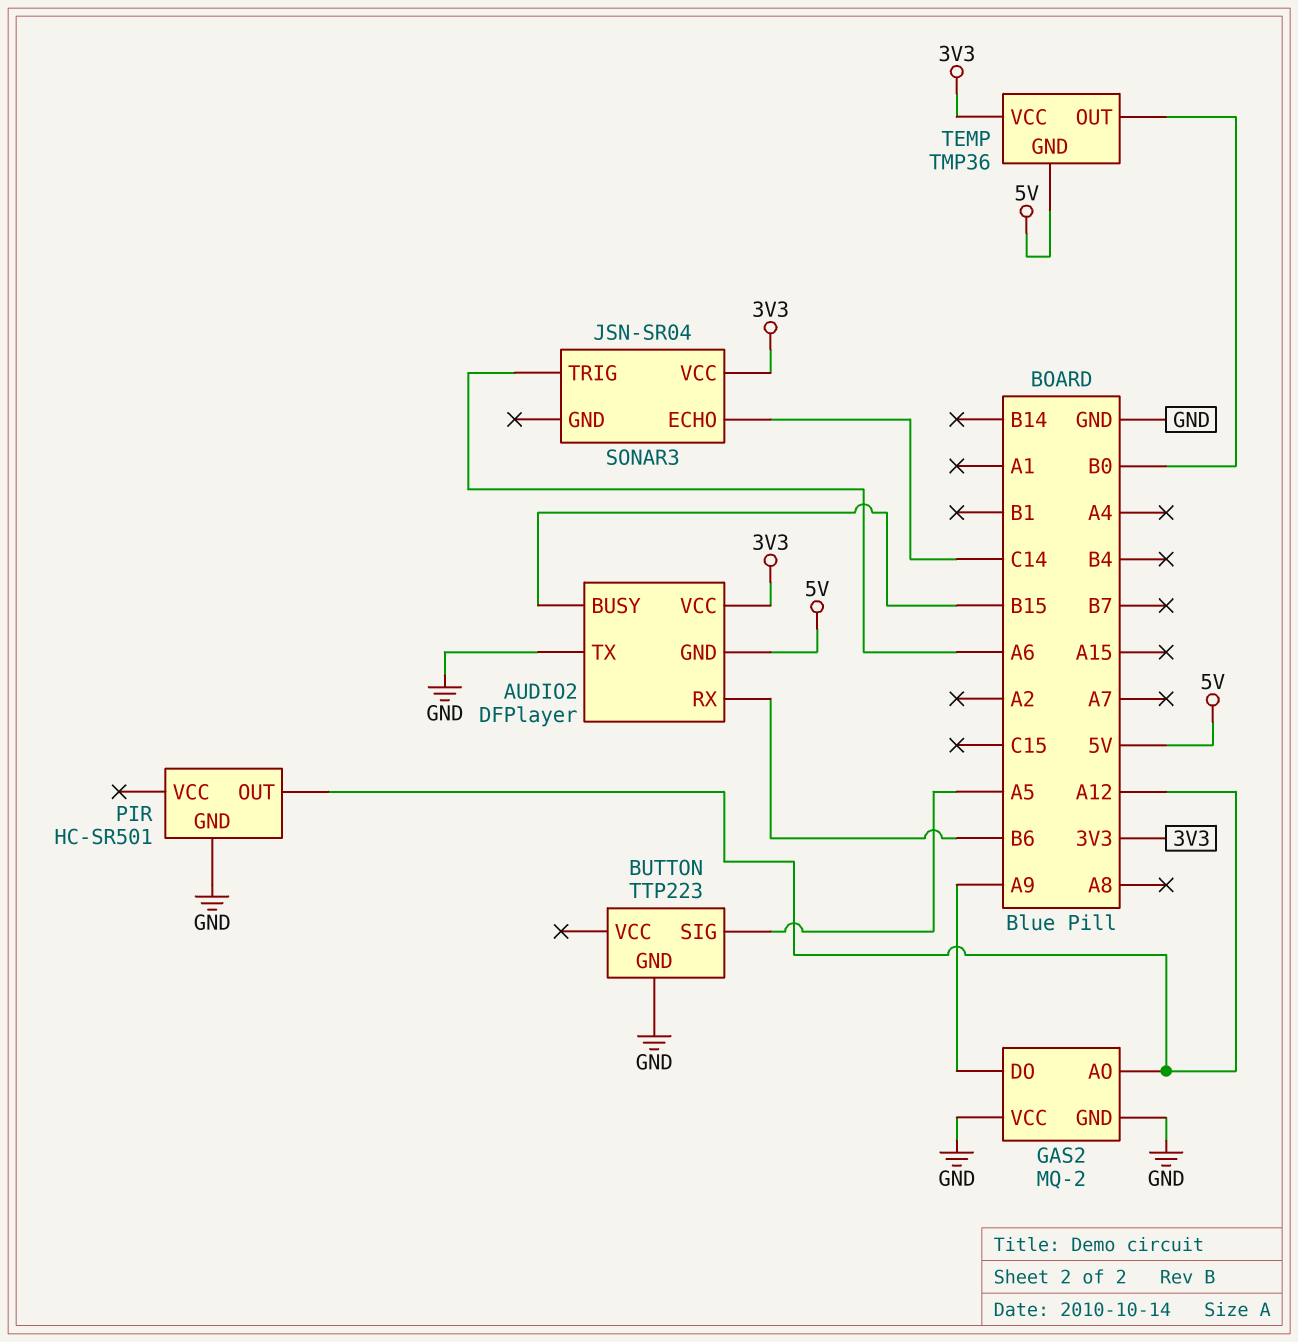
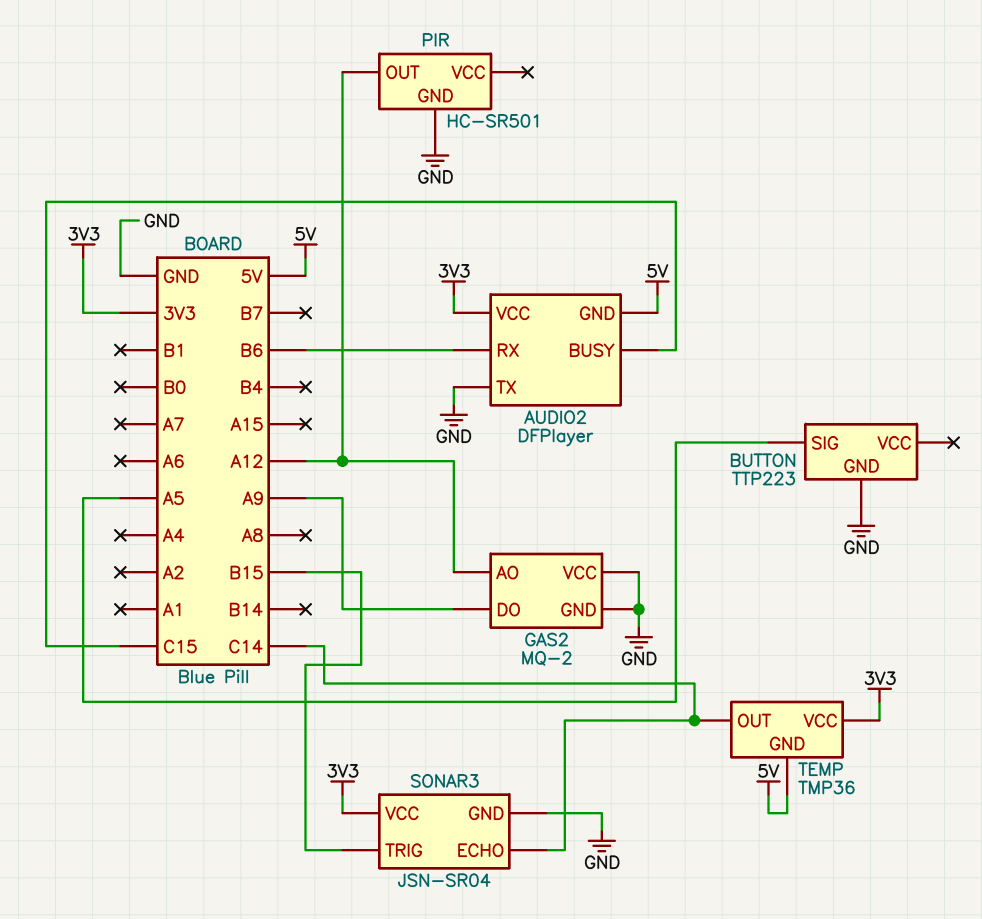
AUDIO2 pin BUSY: B15 -> C15
SONAR3 pin GND: none -> GND
SONAR3 pin TRIG: A6 -> B15
TEMP pin OUT: B0 -> C14

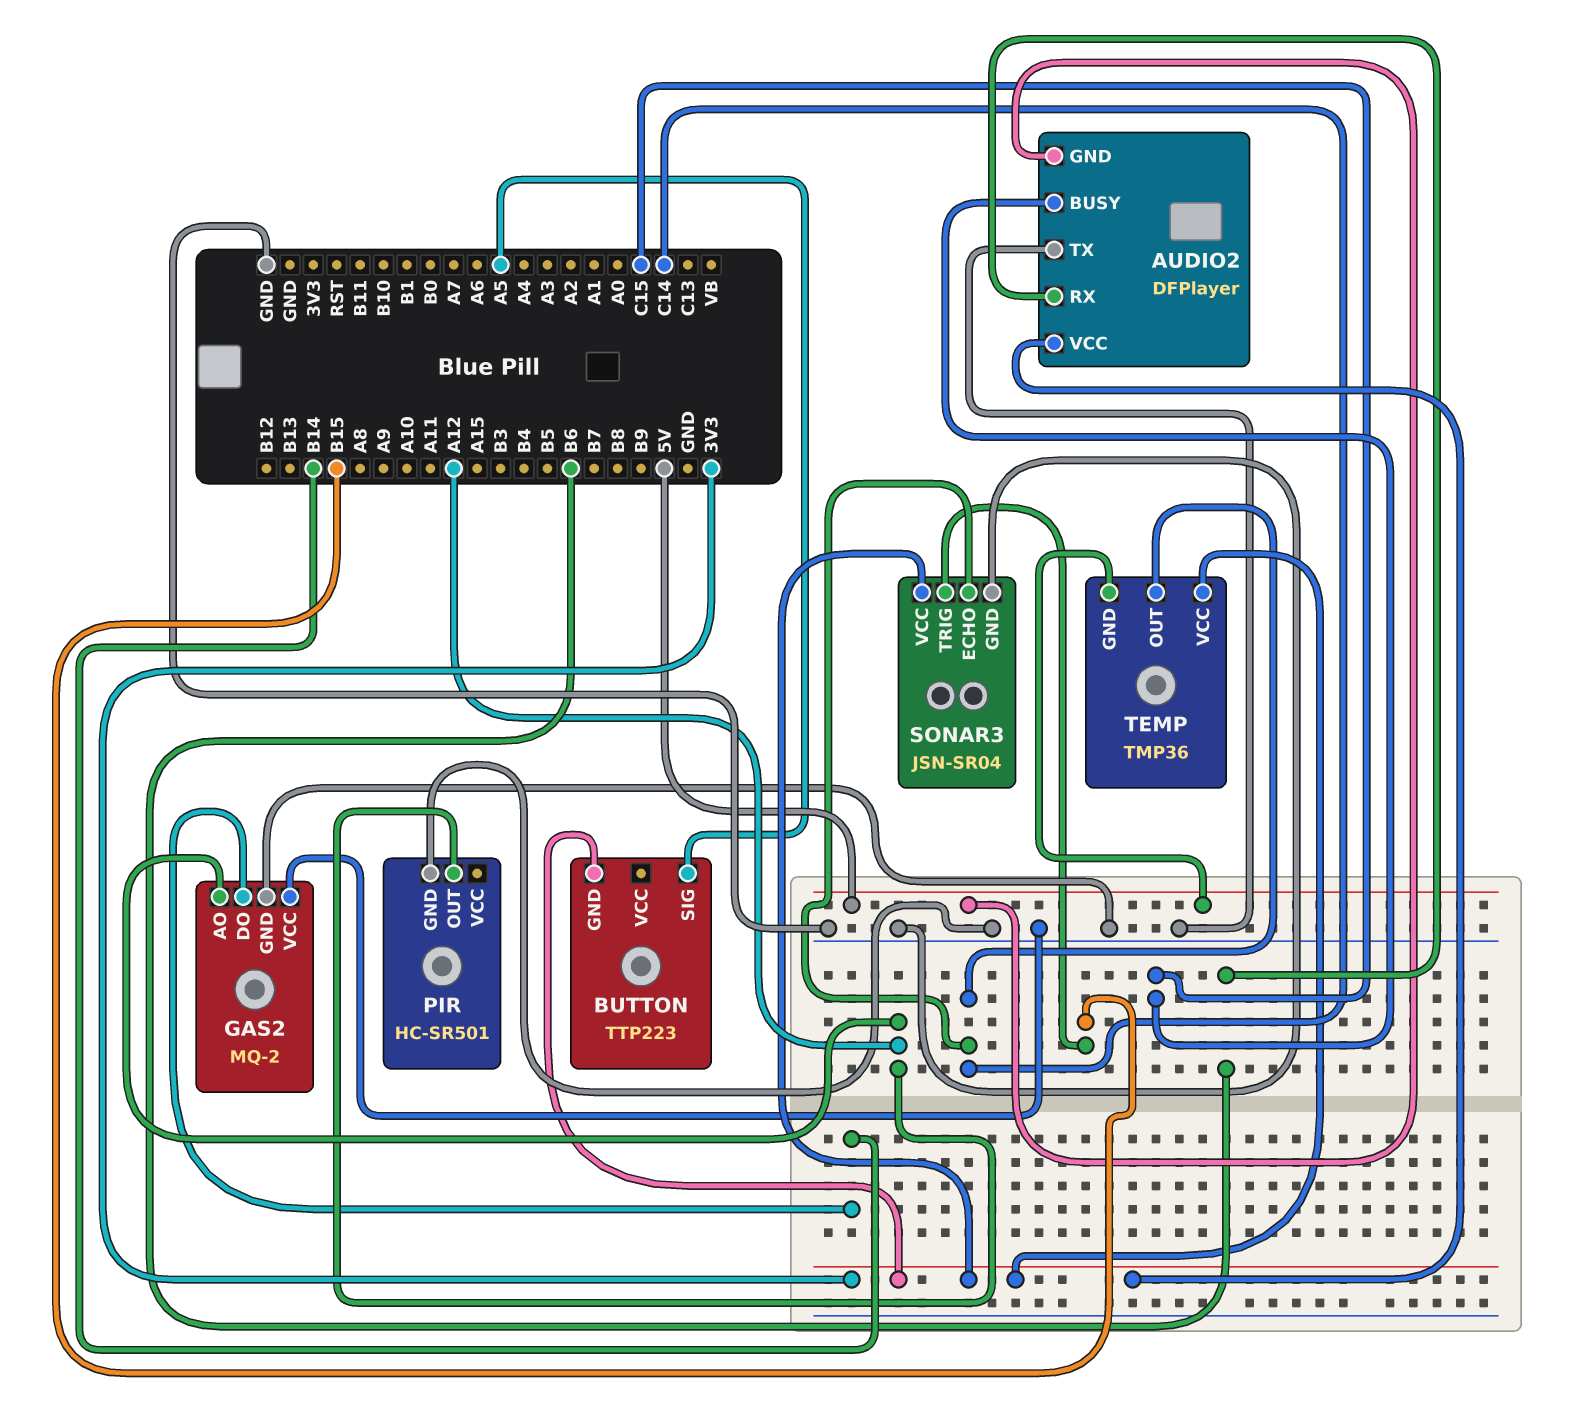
BUTTON pin GND: GND -> 3V3
GAS2 pin DO: A9 -> B14

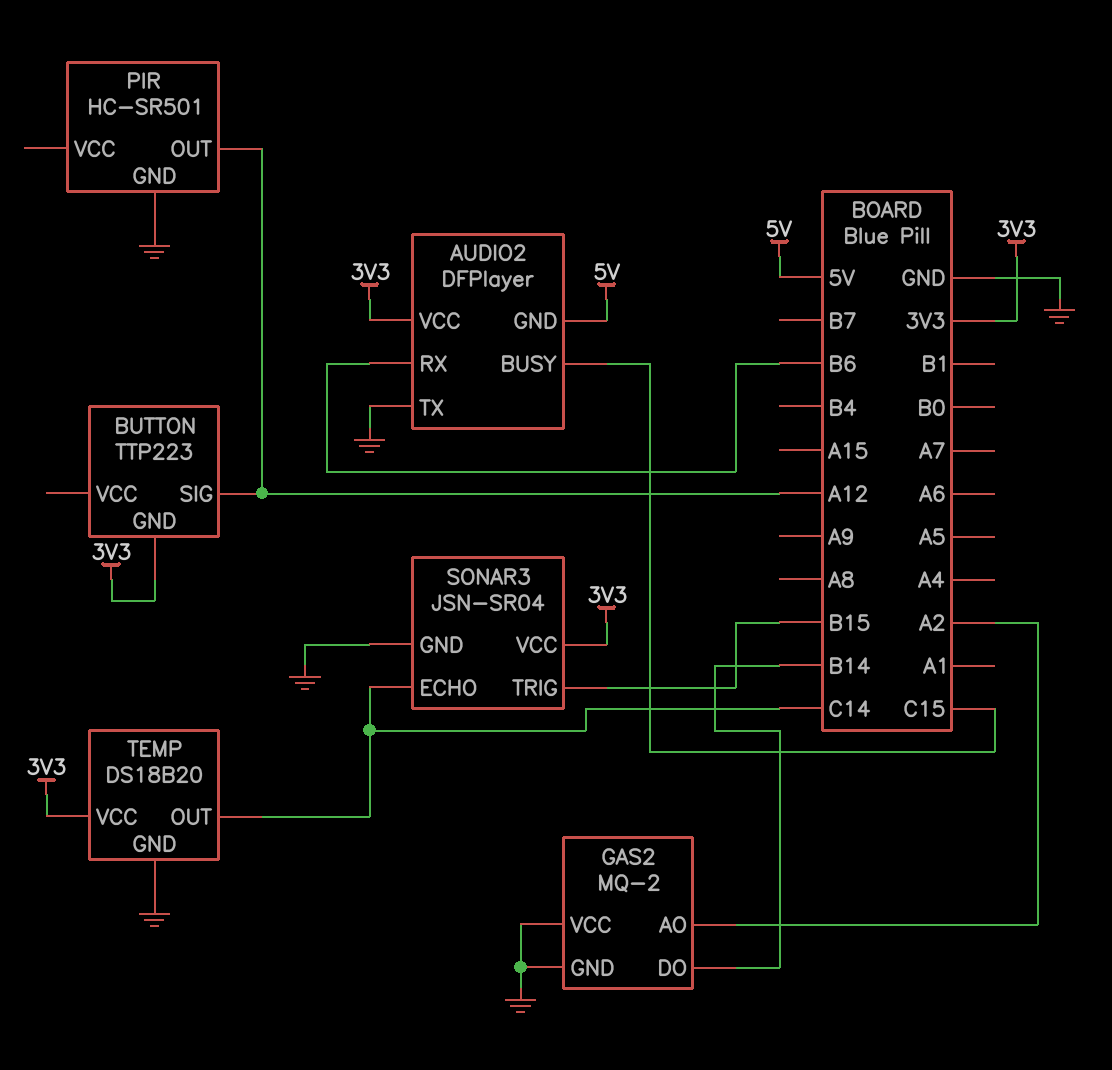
BUTTON pin SIG: A5 -> A12
GAS2 pin AO: A12 -> A2
TEMP: TMP36 -> DS18B20
TEMP pin GND: 5V -> GND

